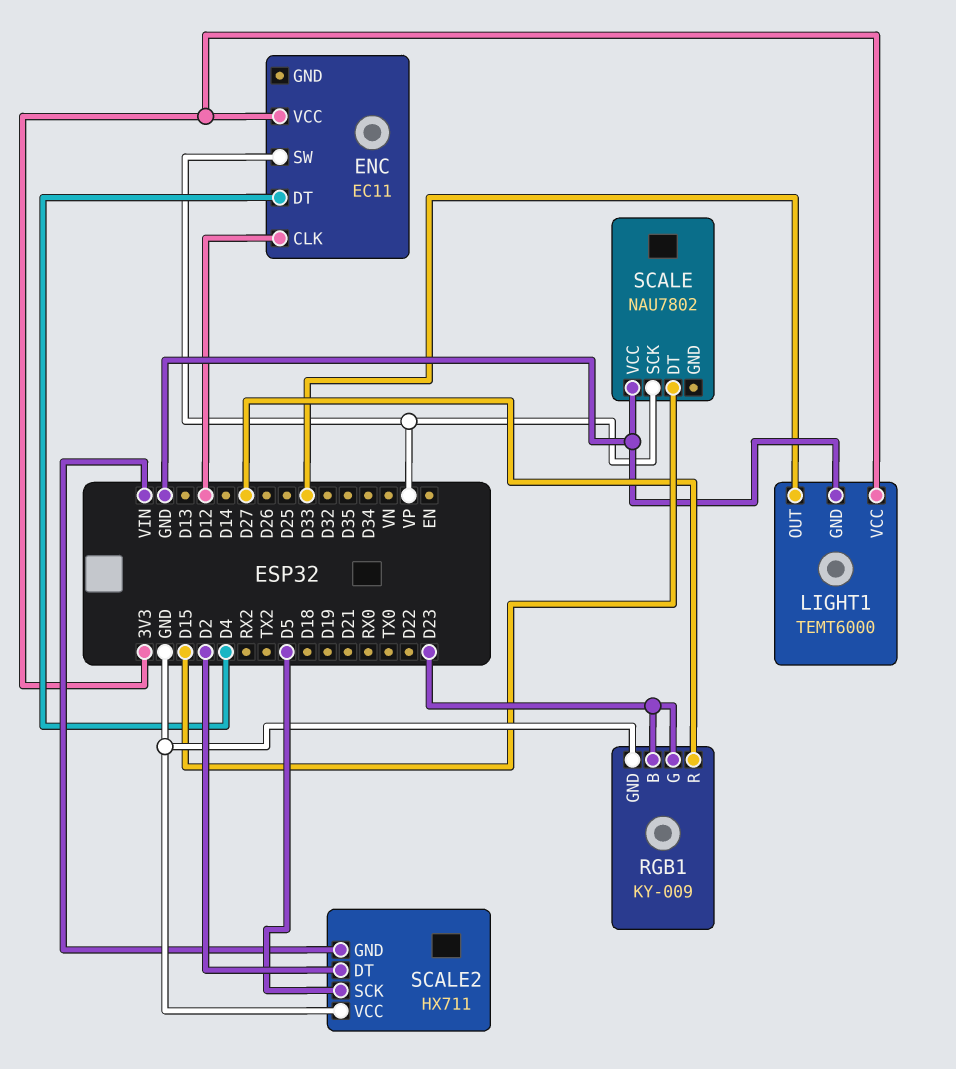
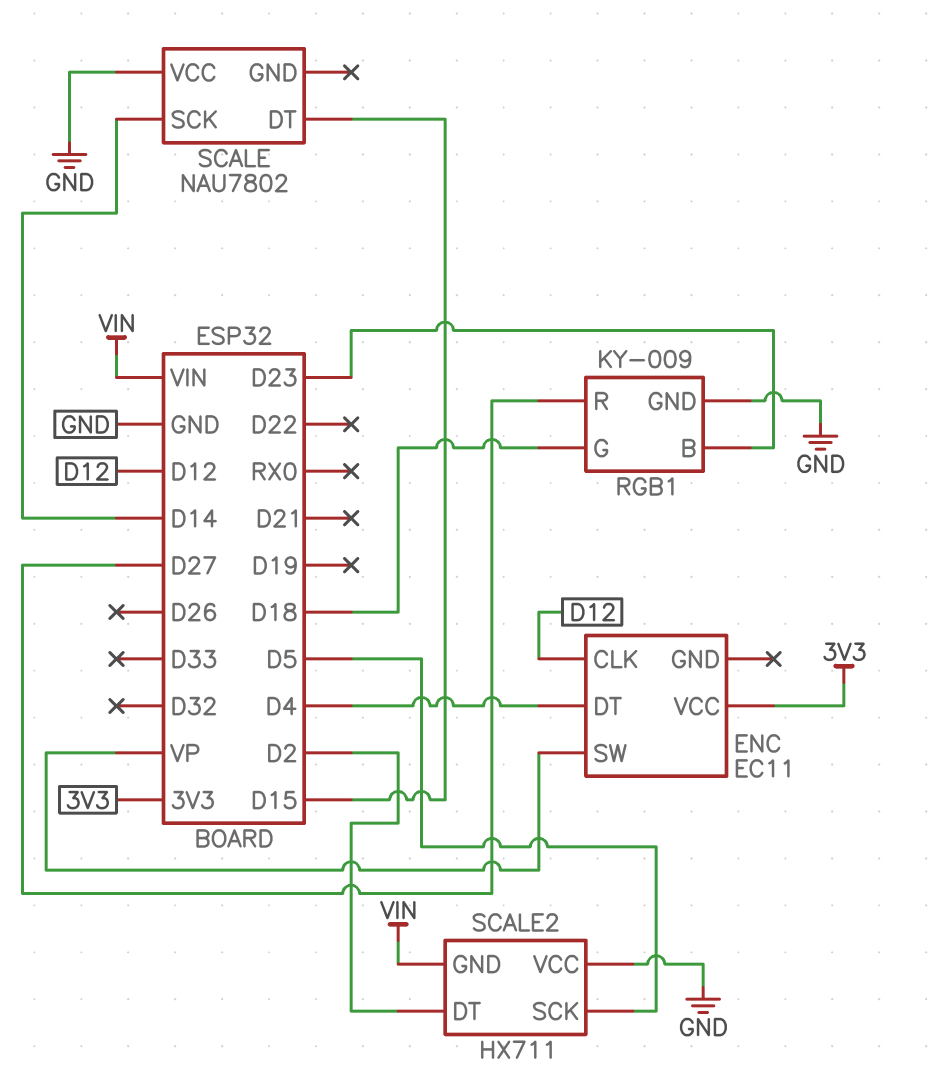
LIGHT1: TEMT6000 -> none
LIGHT1 pin GND: GND -> none
LIGHT1 pin OUT: D33 -> none
LIGHT1 pin VCC: 3V3 -> none
RGB1 pin G: D23 -> D18
SCALE pin SCK: VP -> D14

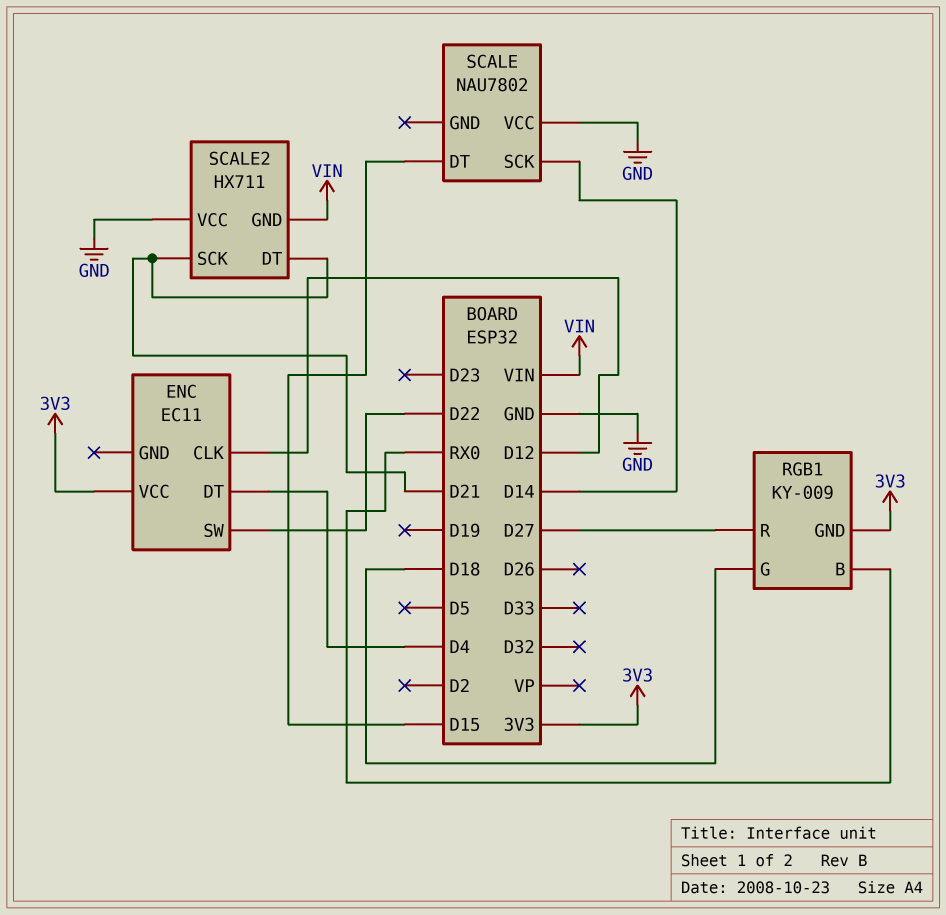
ENC pin SW: VP -> D22
RGB1 pin B: D23 -> RX0
RGB1 pin GND: GND -> 3V3
SCALE2 pin DT: D2 -> D21
SCALE2 pin SCK: D5 -> D21

